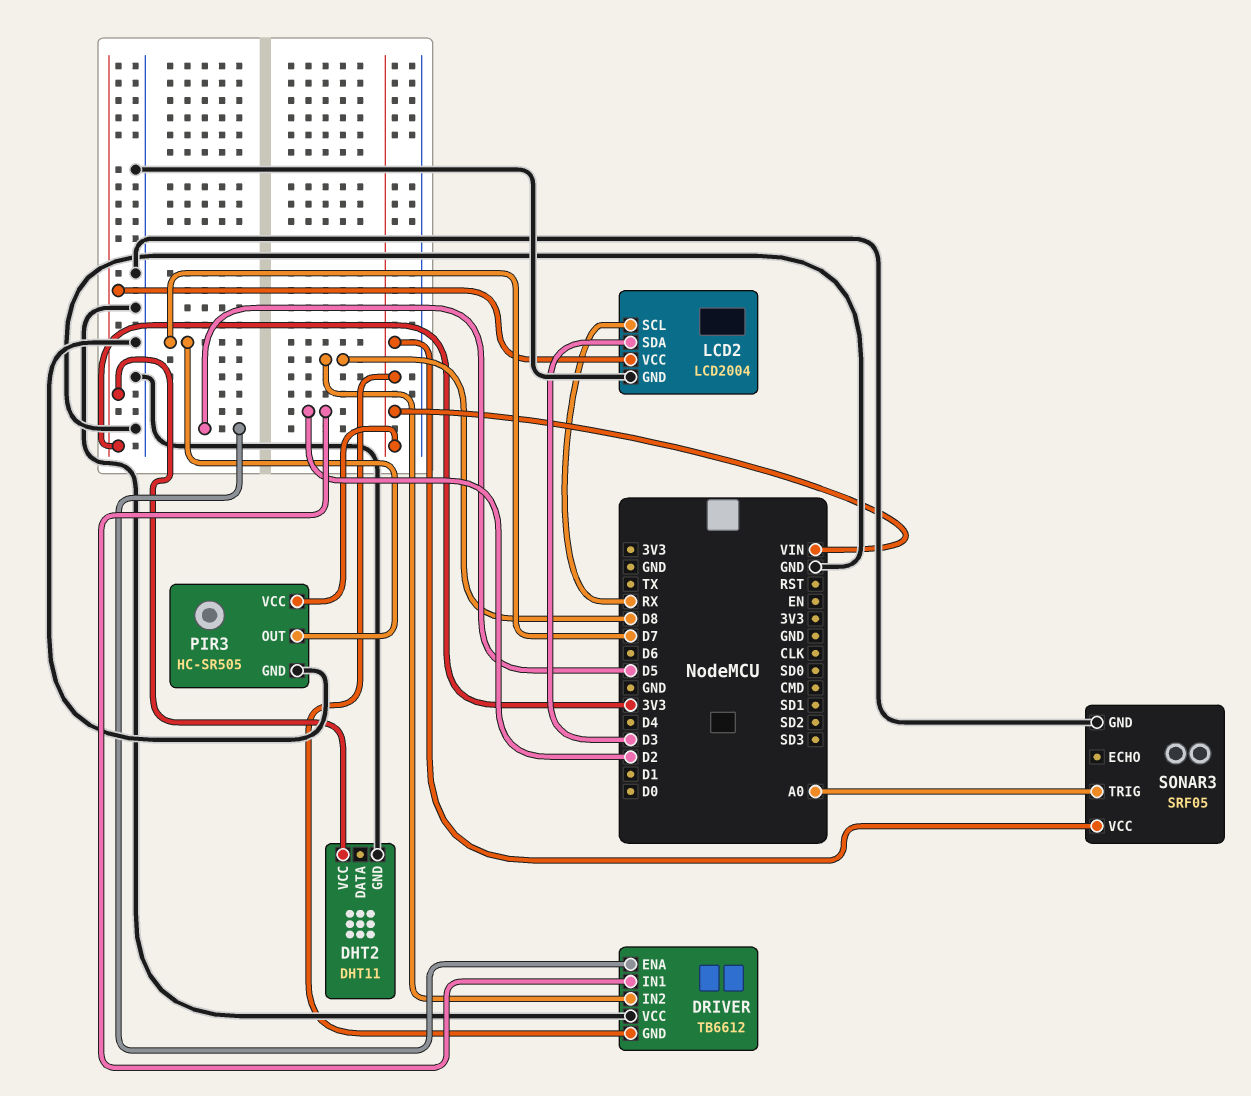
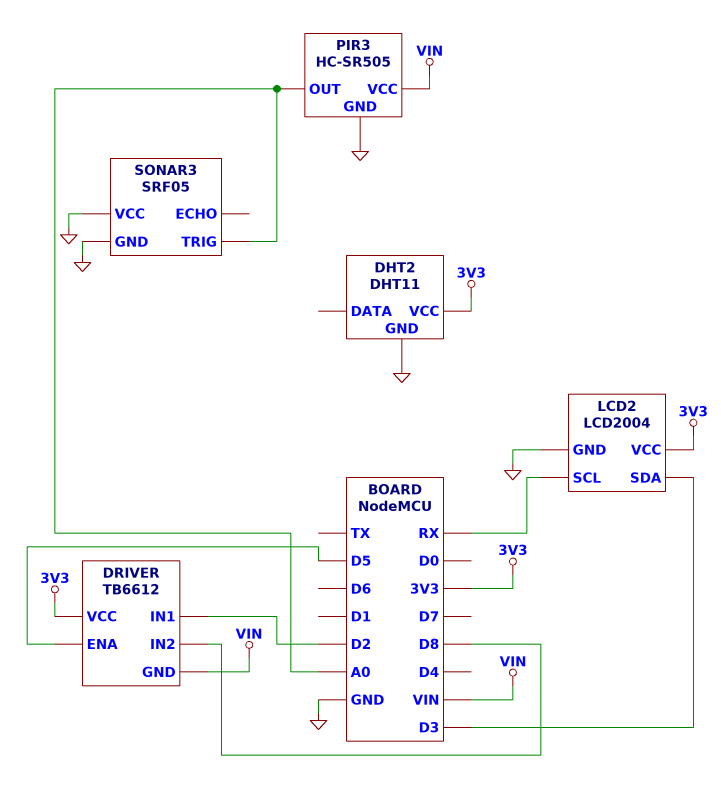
DRIVER pin VCC: GND -> 3V3
PIR3 pin OUT: D7 -> A0
SONAR3 pin VCC: VIN -> GND

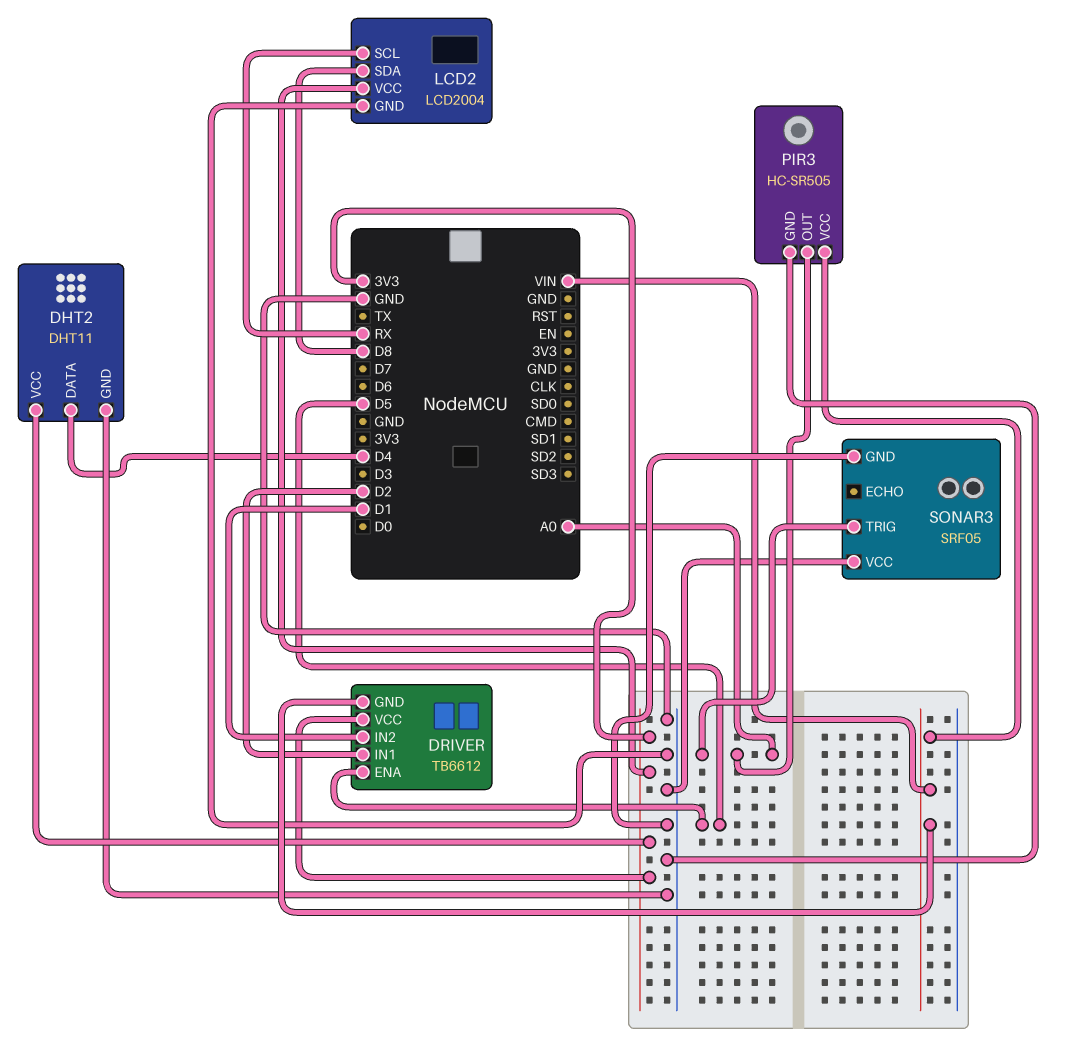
DHT2 pin DATA: none -> D4
DRIVER pin IN2: D8 -> D1
LCD2 pin SDA: D3 -> D8

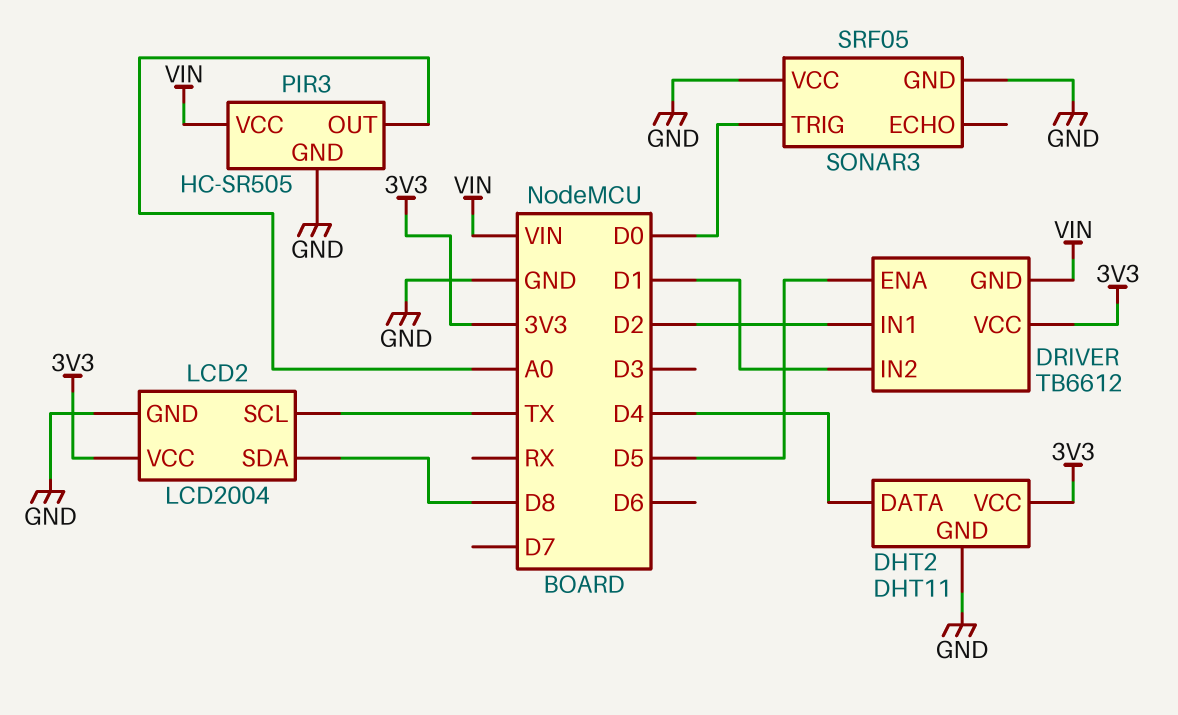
LCD2 pin SCL: RX -> TX
SONAR3 pin TRIG: A0 -> D0

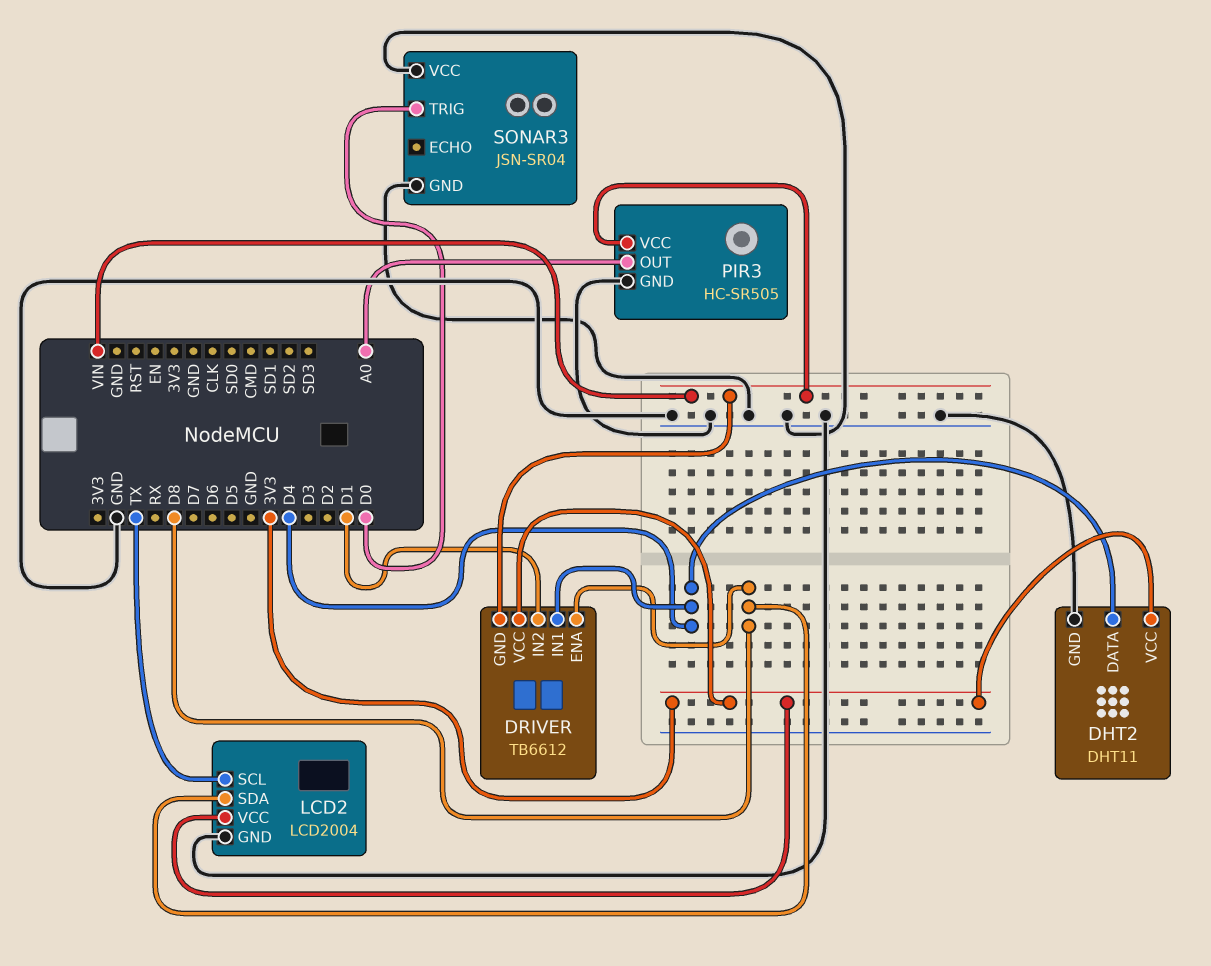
DRIVER pin ENA: D5 -> D8
DRIVER pin IN1: D2 -> D4
SONAR3: SRF05 -> JSN-SR04

